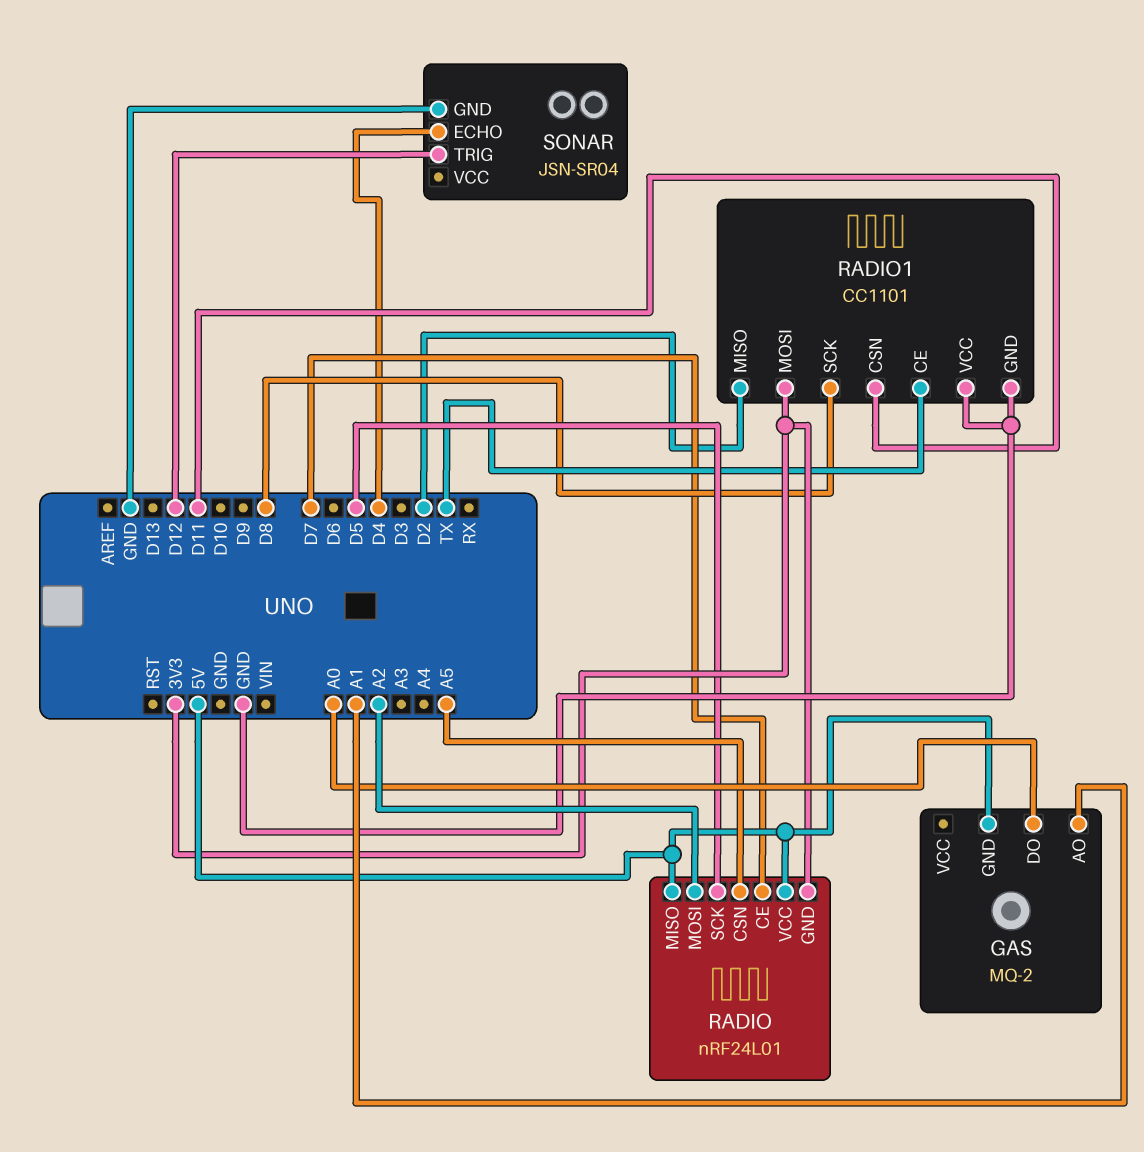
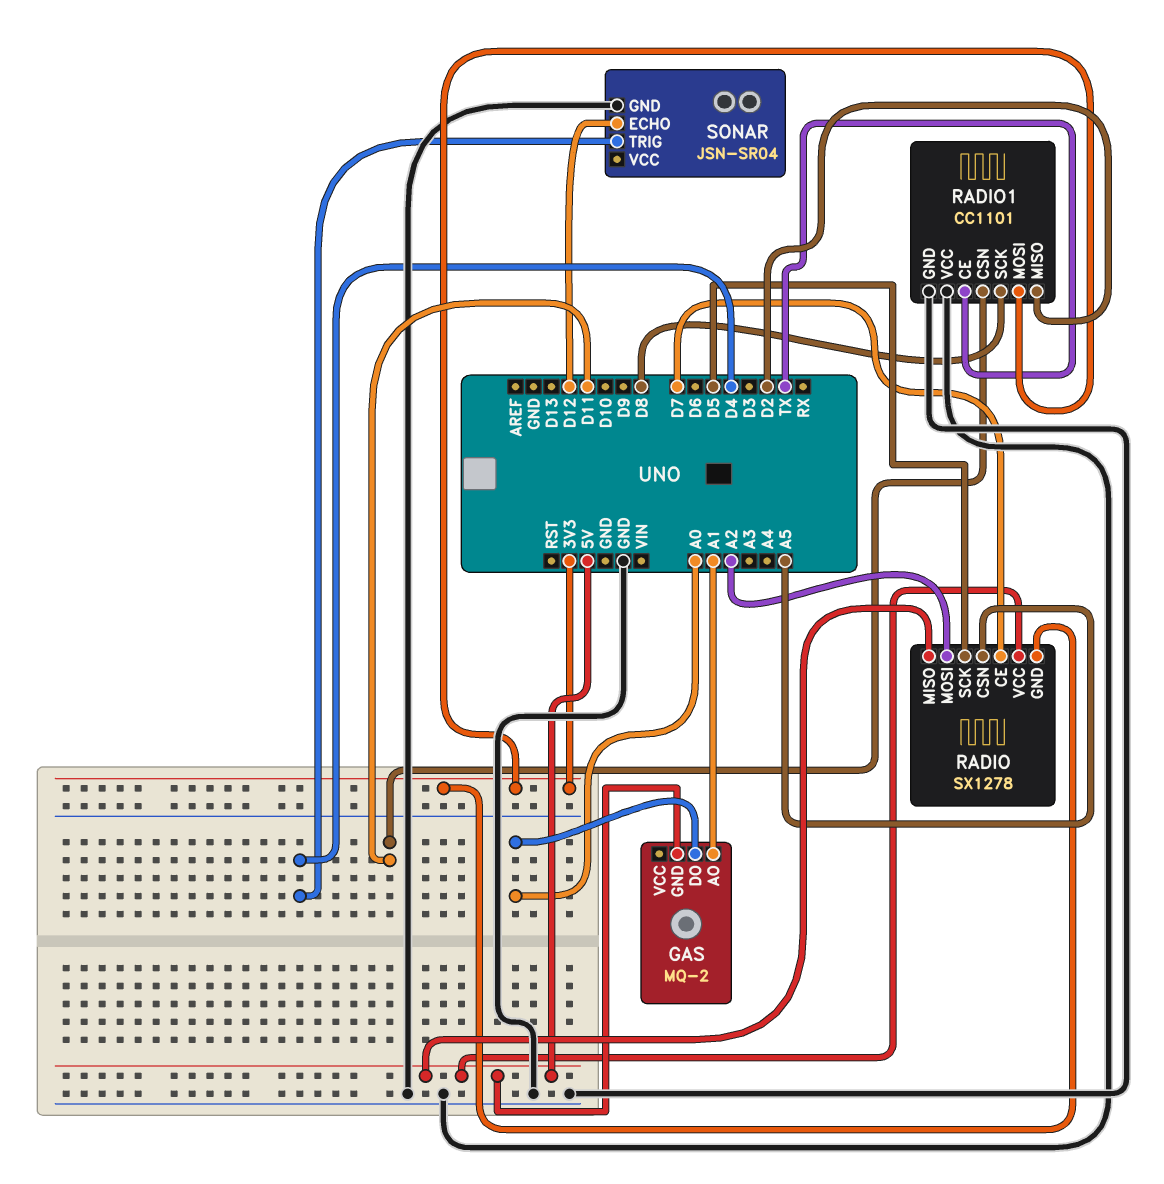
RADIO: nRF24L01 -> SX1278
SONAR pin ECHO: D4 -> D12
SONAR pin TRIG: D12 -> D4

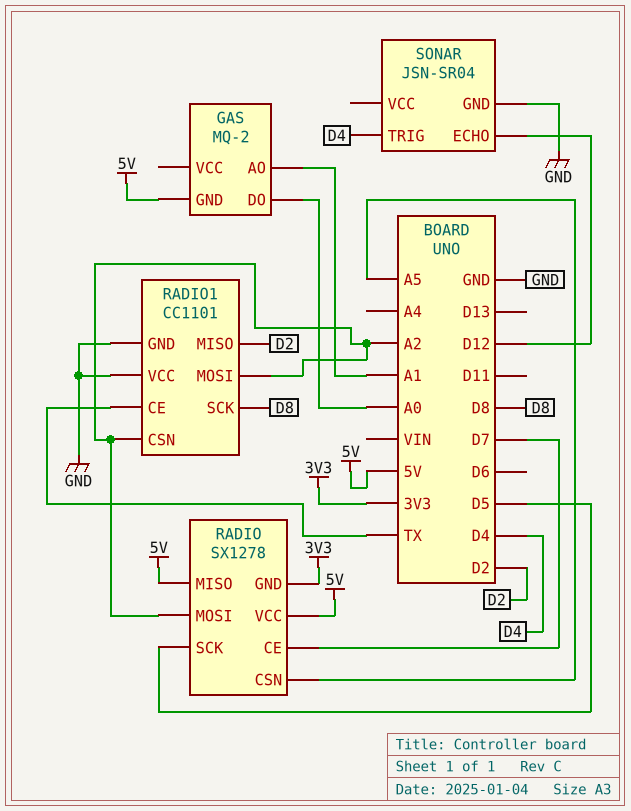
RADIO1 pin CSN: D11 -> A2
RADIO1 pin MOSI: 3V3 -> A2

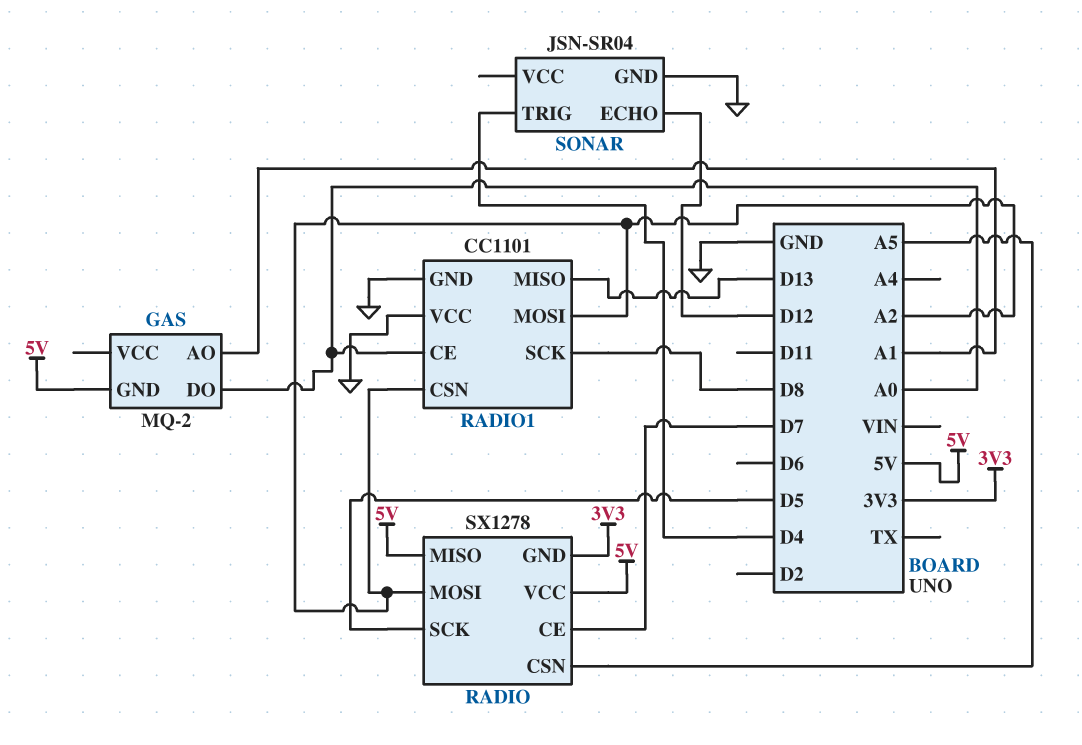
RADIO1 pin CE: TX -> A0
RADIO1 pin MISO: D2 -> D13

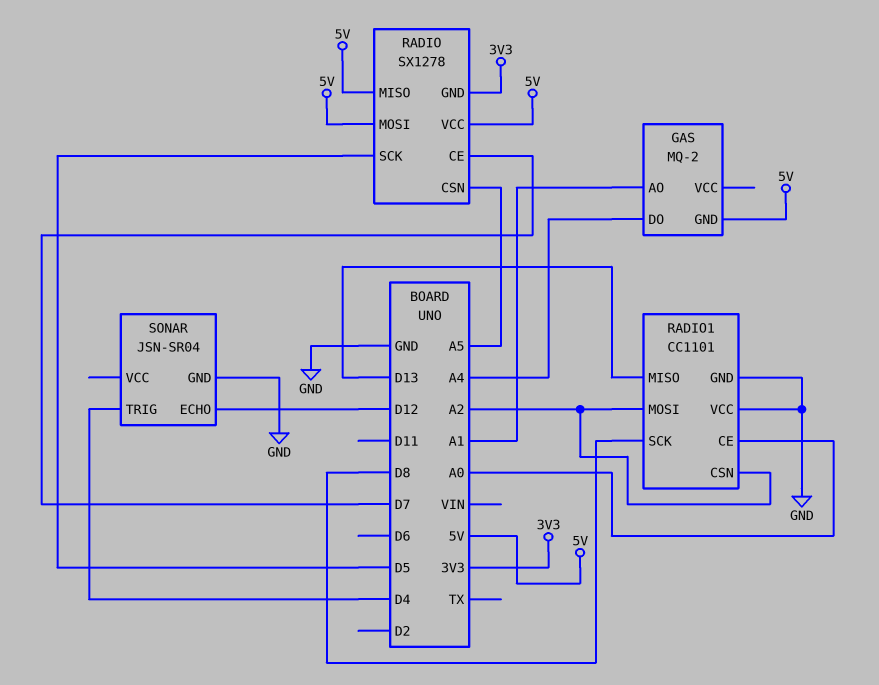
GAS pin DO: A0 -> A4
RADIO pin MOSI: A2 -> 5V

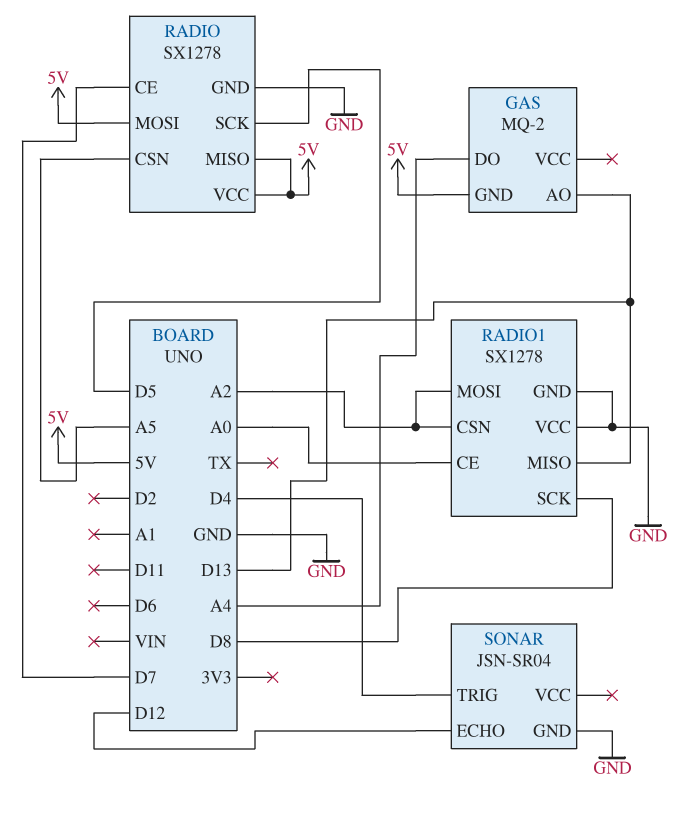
GAS pin AO: A1 -> D13
RADIO pin GND: 3V3 -> GND
RADIO1: CC1101 -> SX1278

